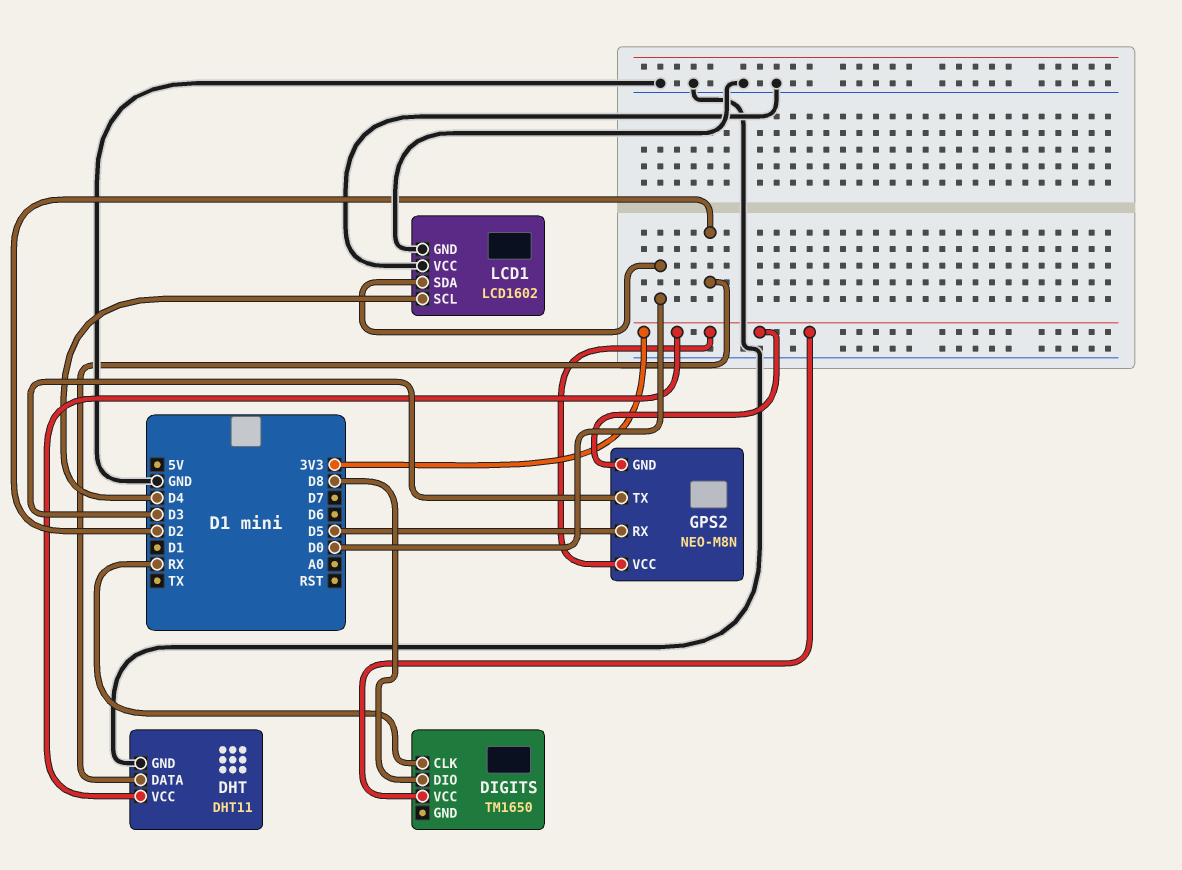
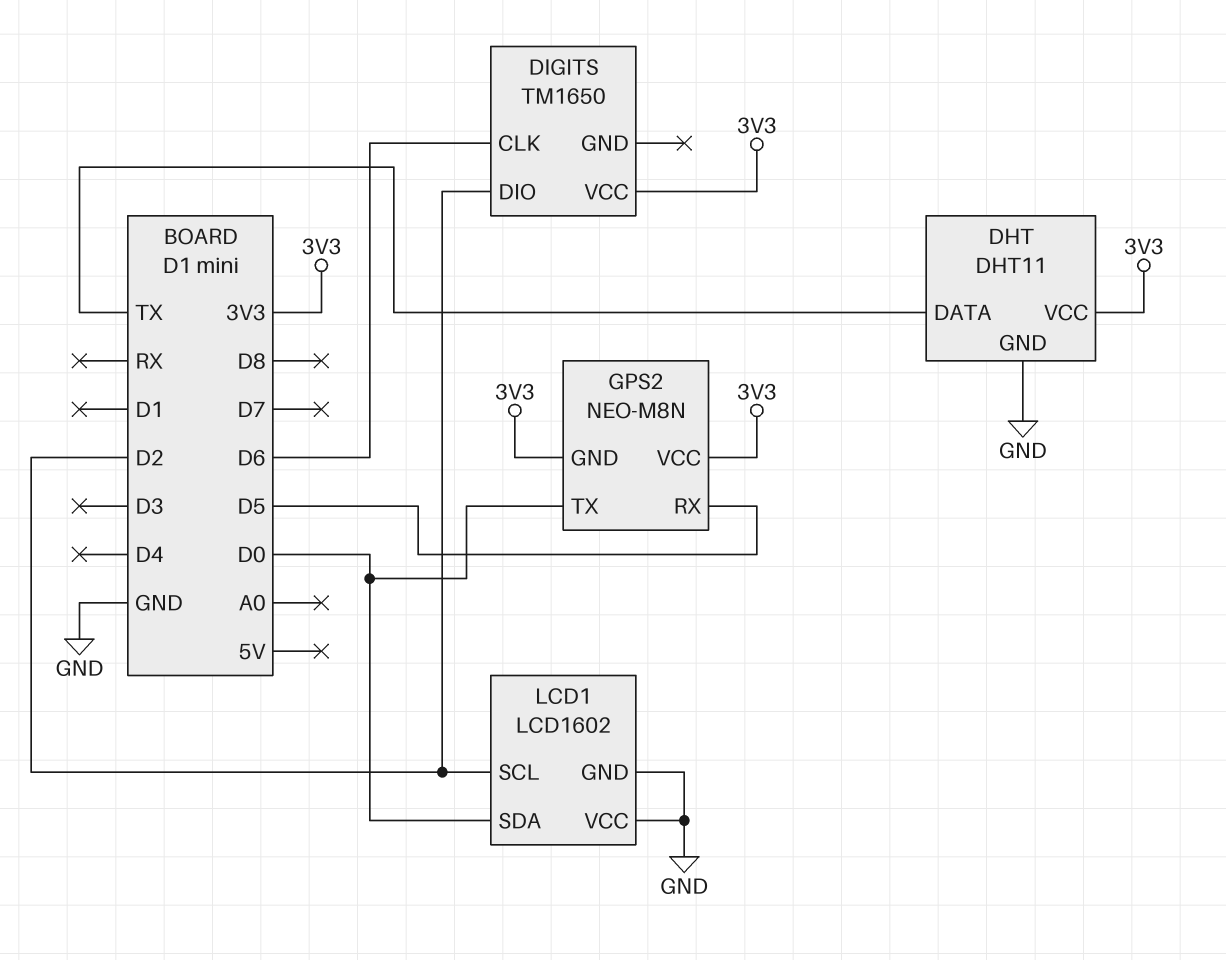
DHT pin DATA: D2 -> TX
DIGITS pin CLK: RX -> D6
DIGITS pin DIO: D8 -> D2
GPS2 pin TX: D3 -> D0
LCD1 pin SCL: D4 -> D2

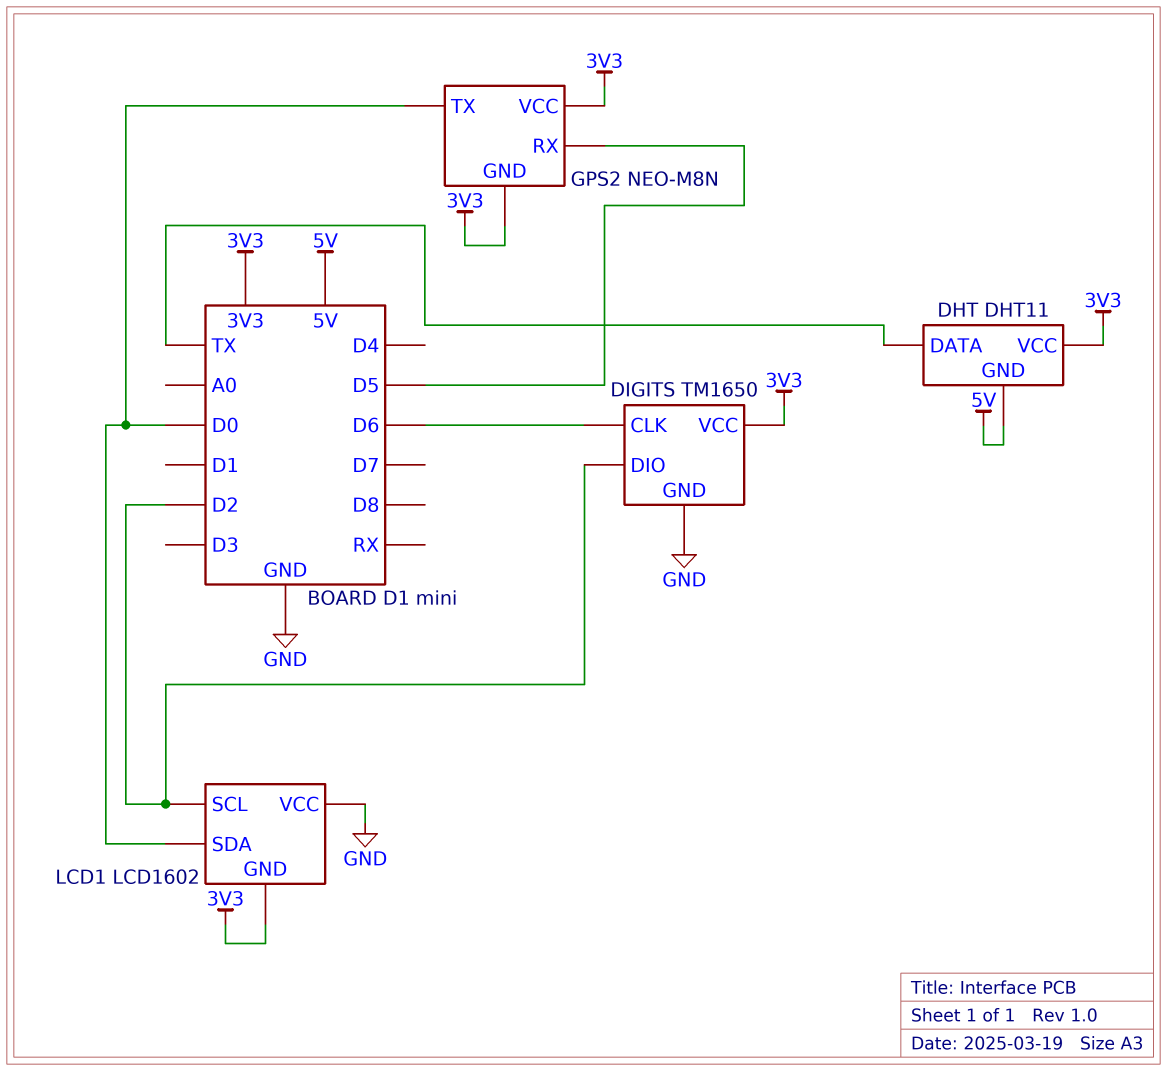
DHT pin GND: GND -> 5V
DIGITS pin GND: none -> GND
LCD1 pin GND: GND -> 3V3

